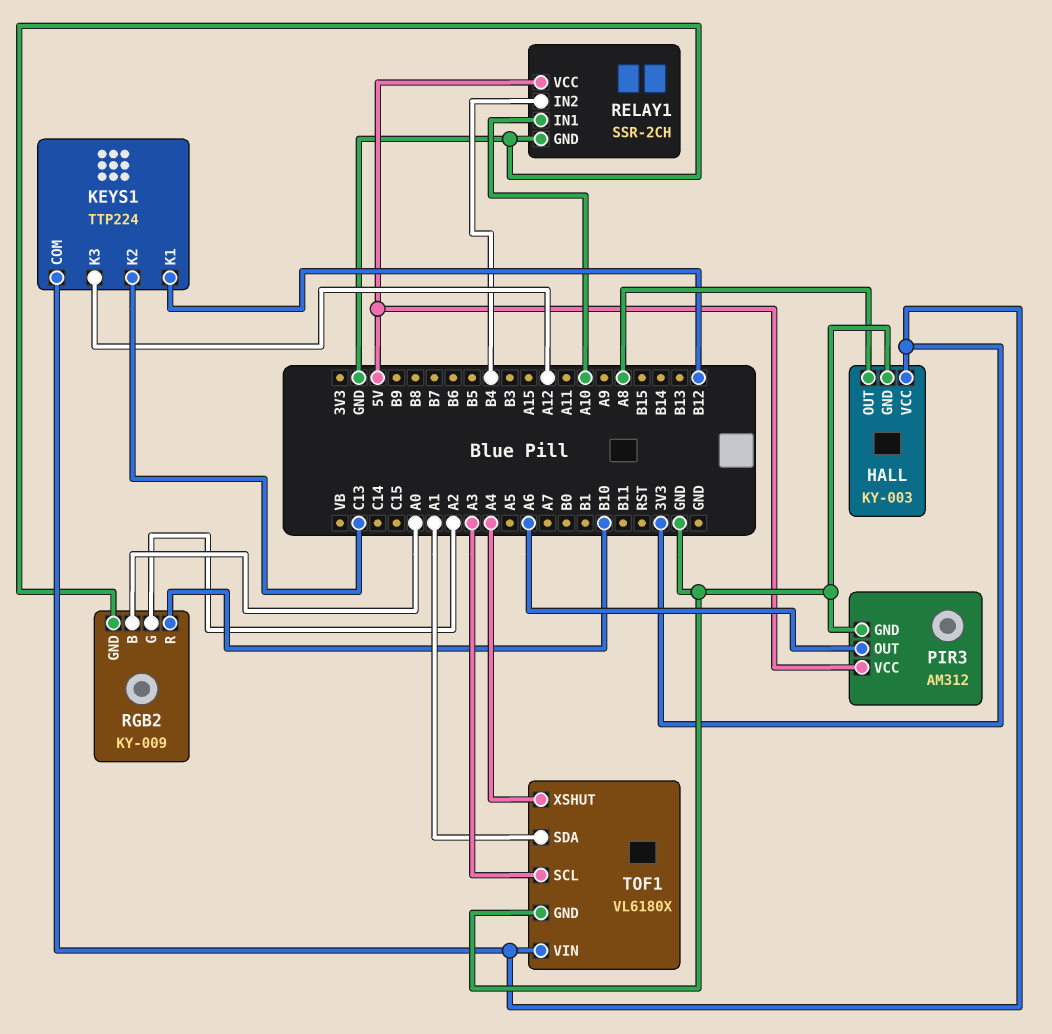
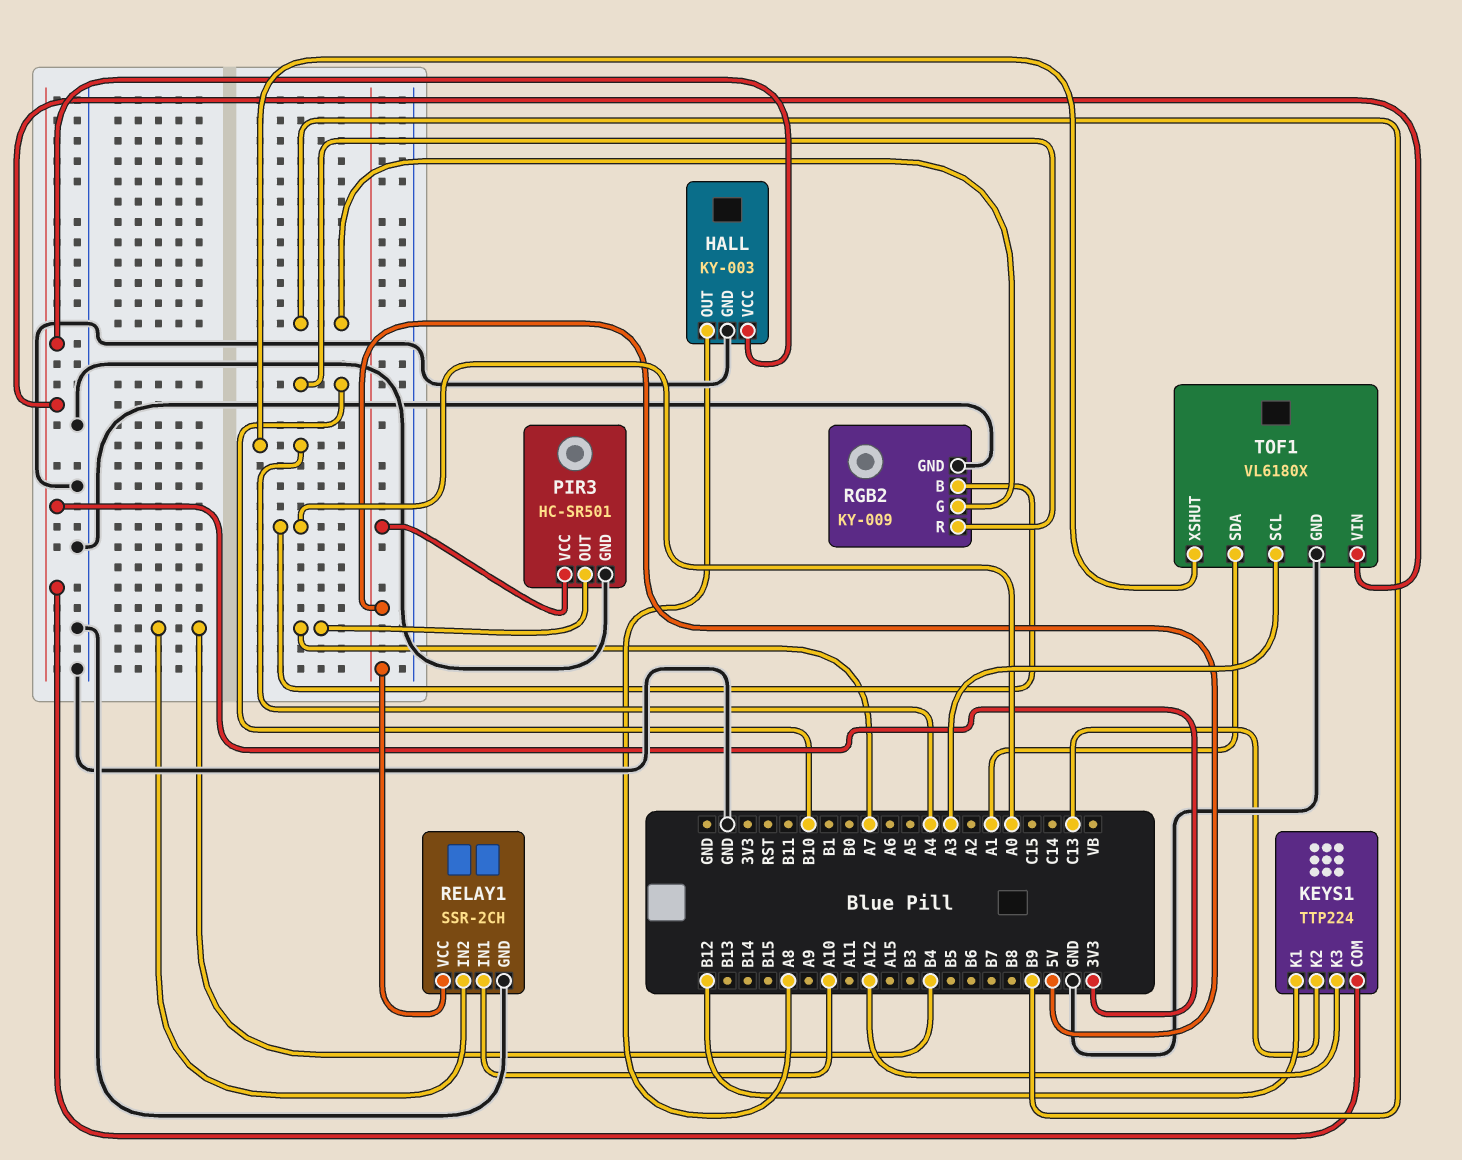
PIR3: AM312 -> HC-SR501
PIR3 pin OUT: A6 -> A7
RGB2 pin G: A2 -> B9

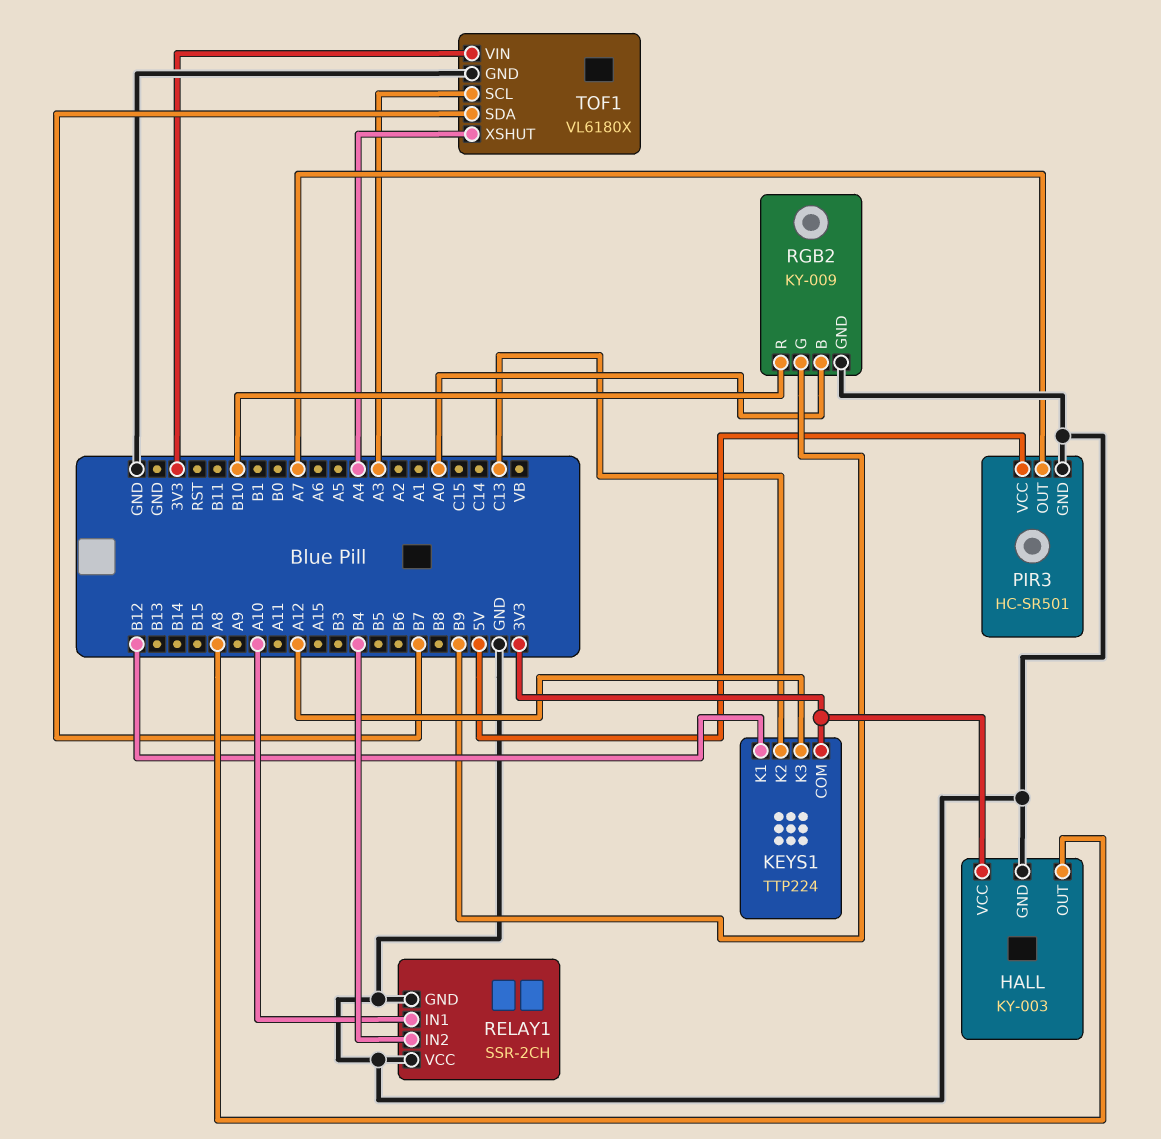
RELAY1 pin VCC: 5V -> GND
TOF1 pin SDA: A1 -> B7

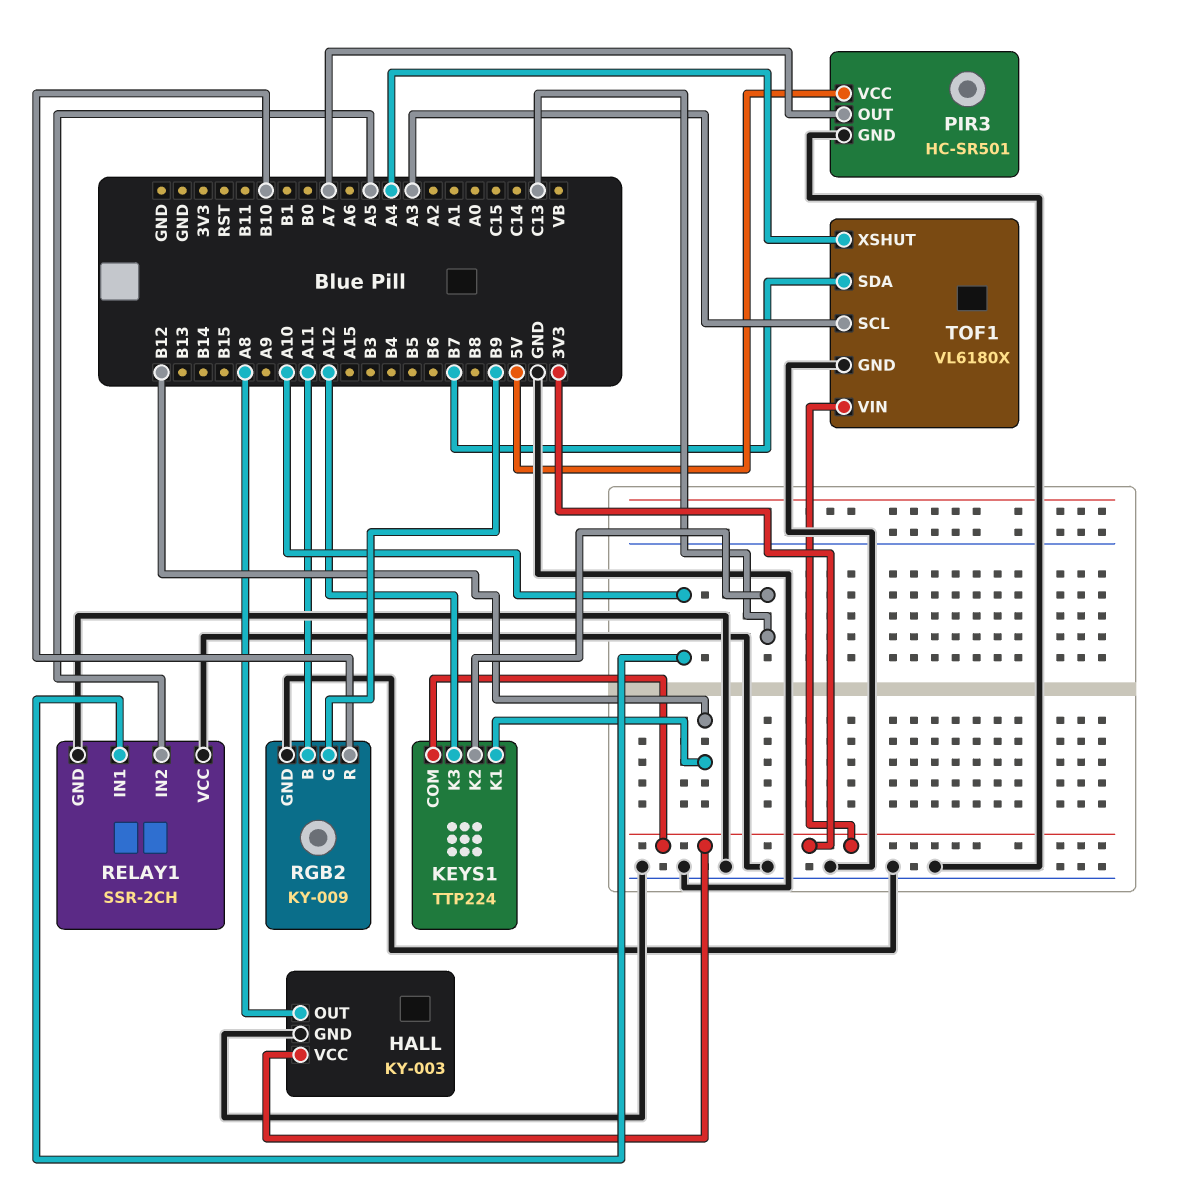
RELAY1 pin IN2: B4 -> A5
RGB2 pin B: A0 -> A11

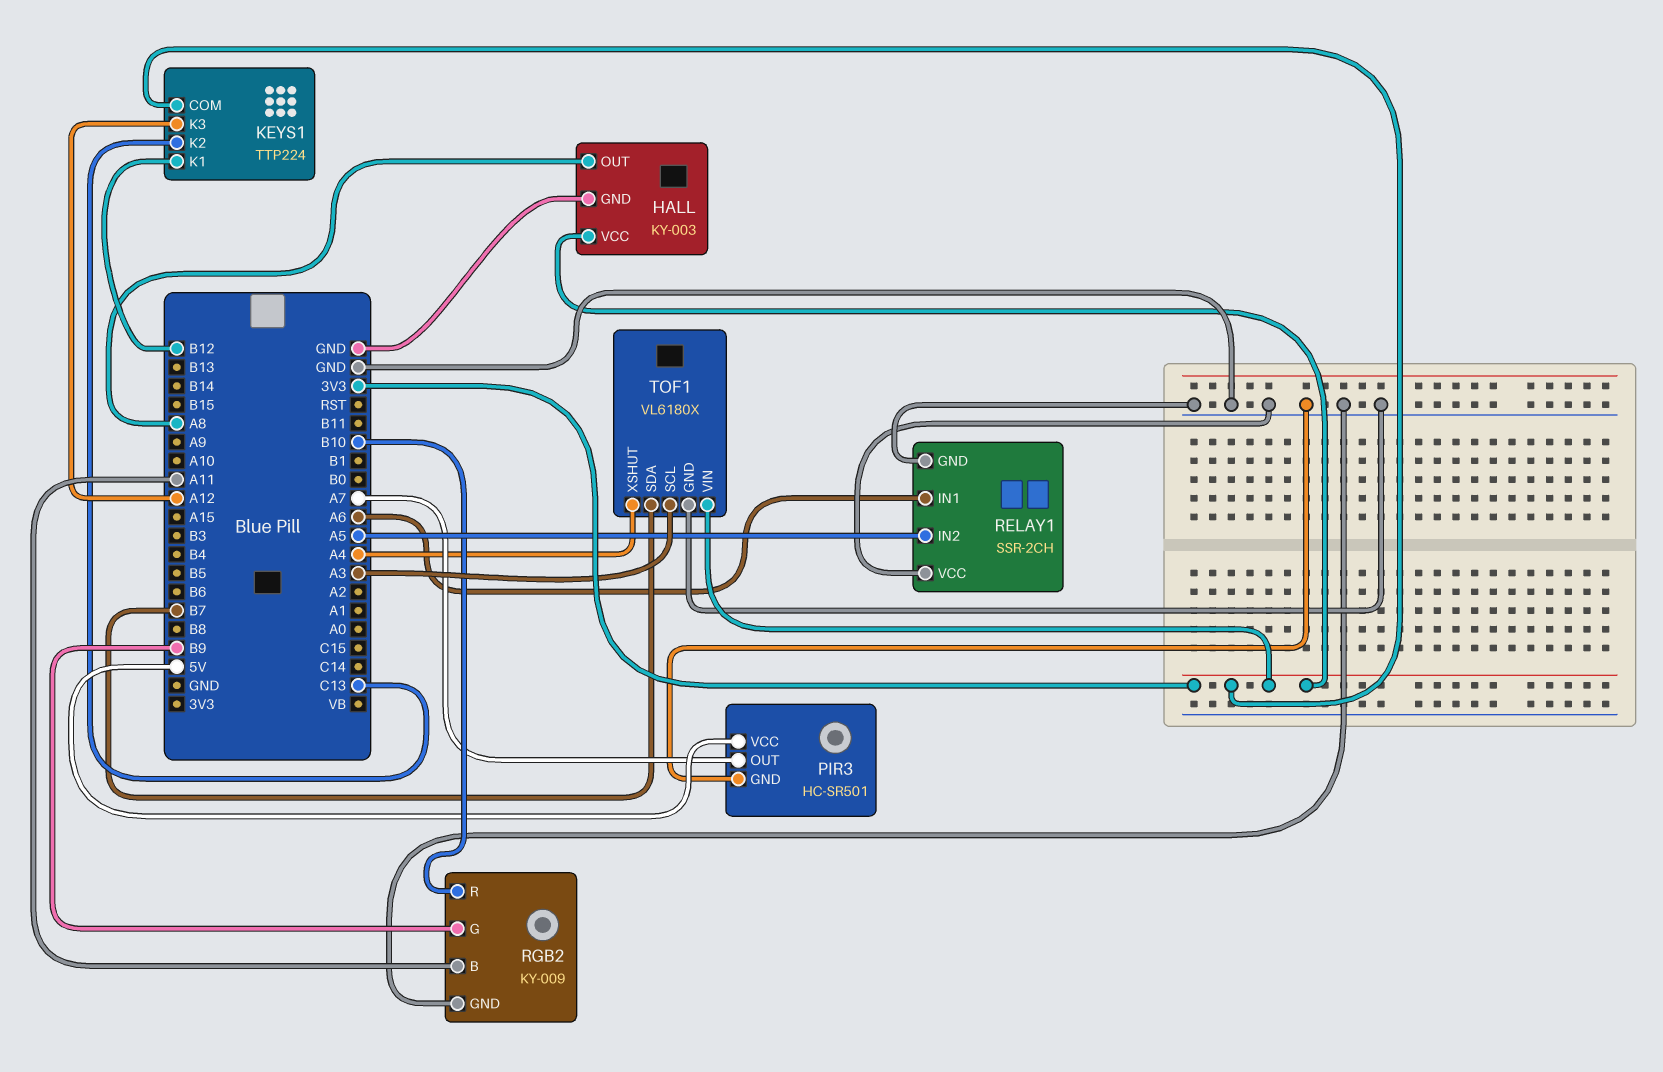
RELAY1 pin IN1: A10 -> A6

